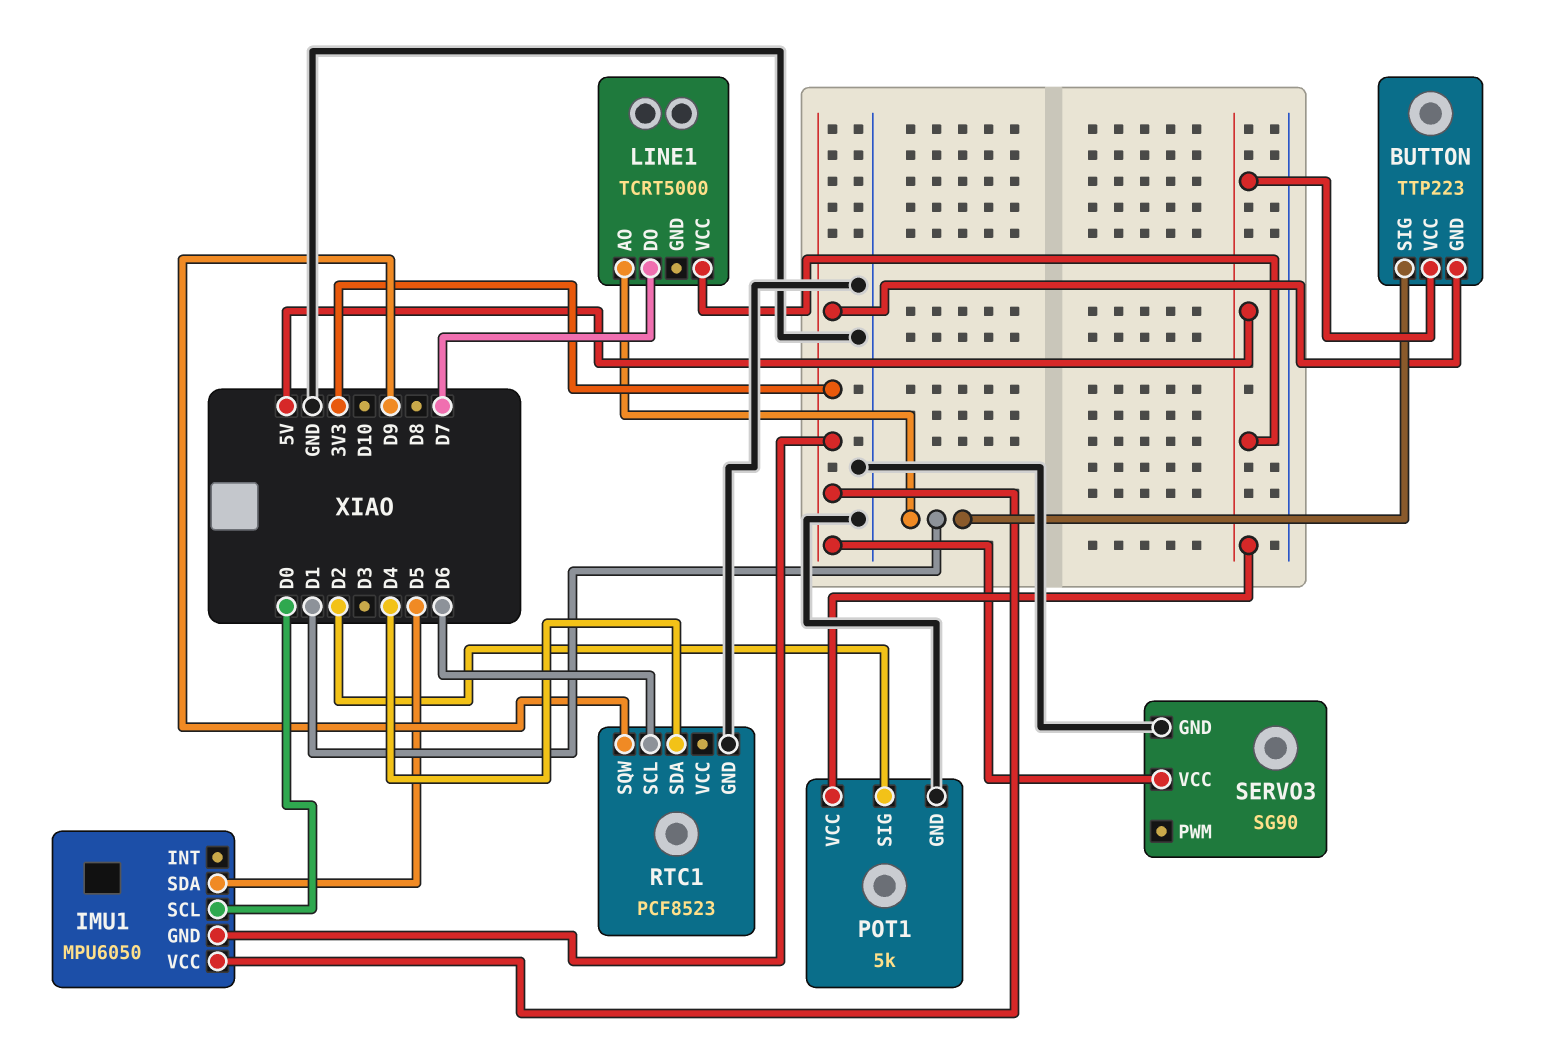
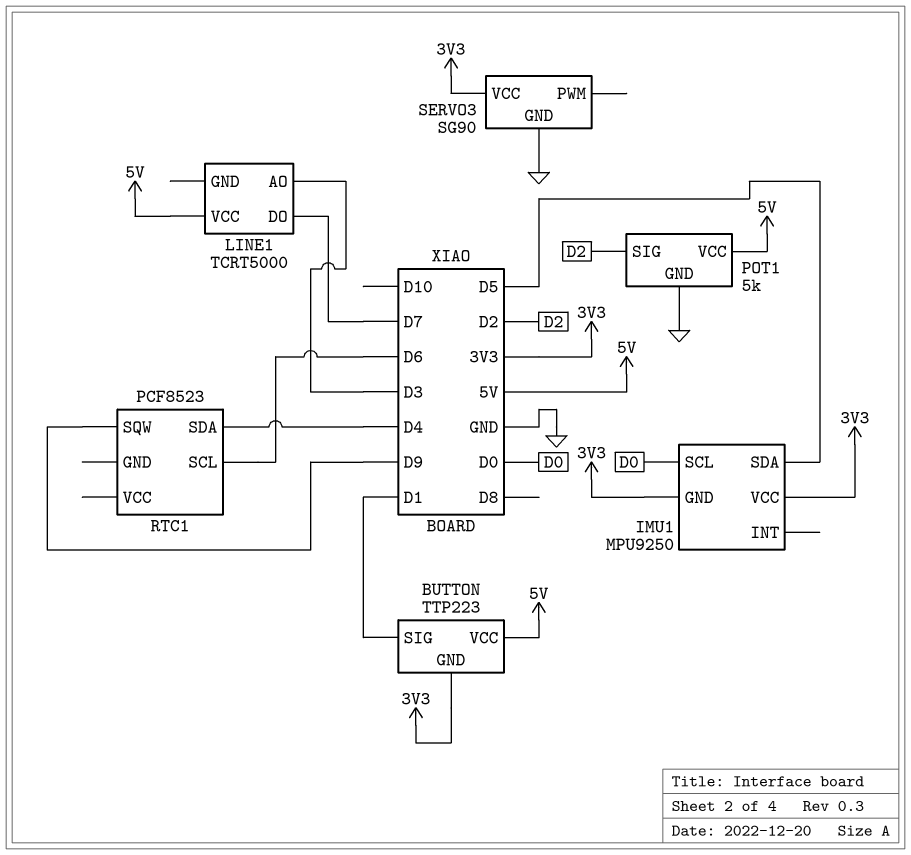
IMU1: MPU6050 -> MPU9250
LINE1 pin AO: D1 -> D3
RTC1 pin GND: GND -> none

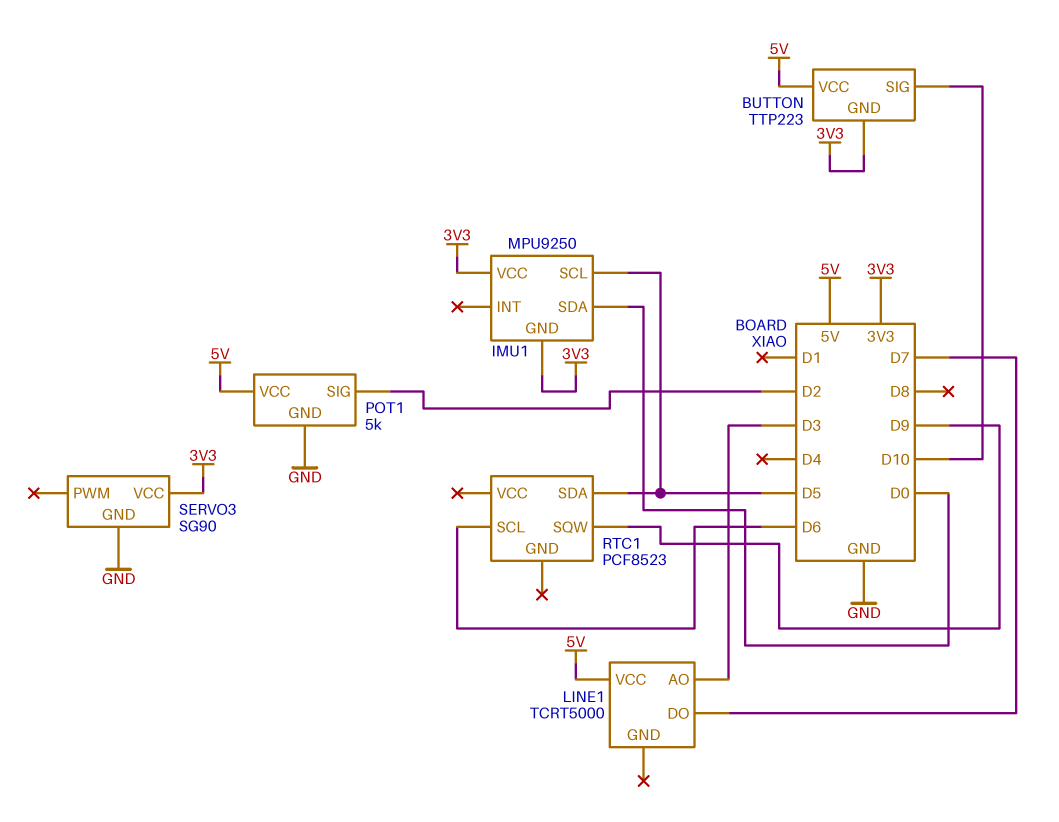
BUTTON pin SIG: D1 -> D10
IMU1 pin SCL: D0 -> D5
IMU1 pin SDA: D5 -> D0
RTC1 pin SDA: D4 -> D5

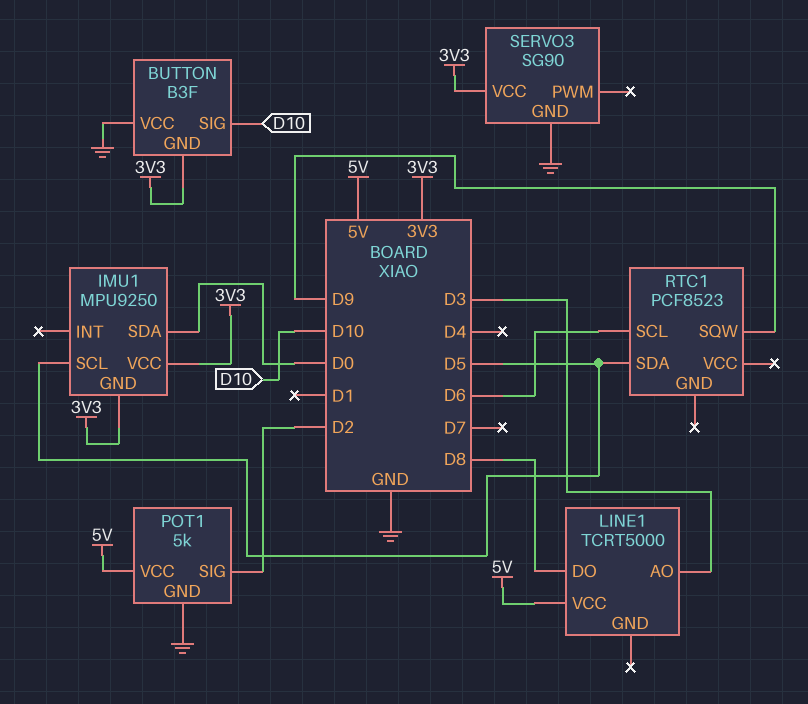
BUTTON: TTP223 -> B3F
BUTTON pin VCC: 5V -> GND
LINE1 pin DO: D7 -> D8

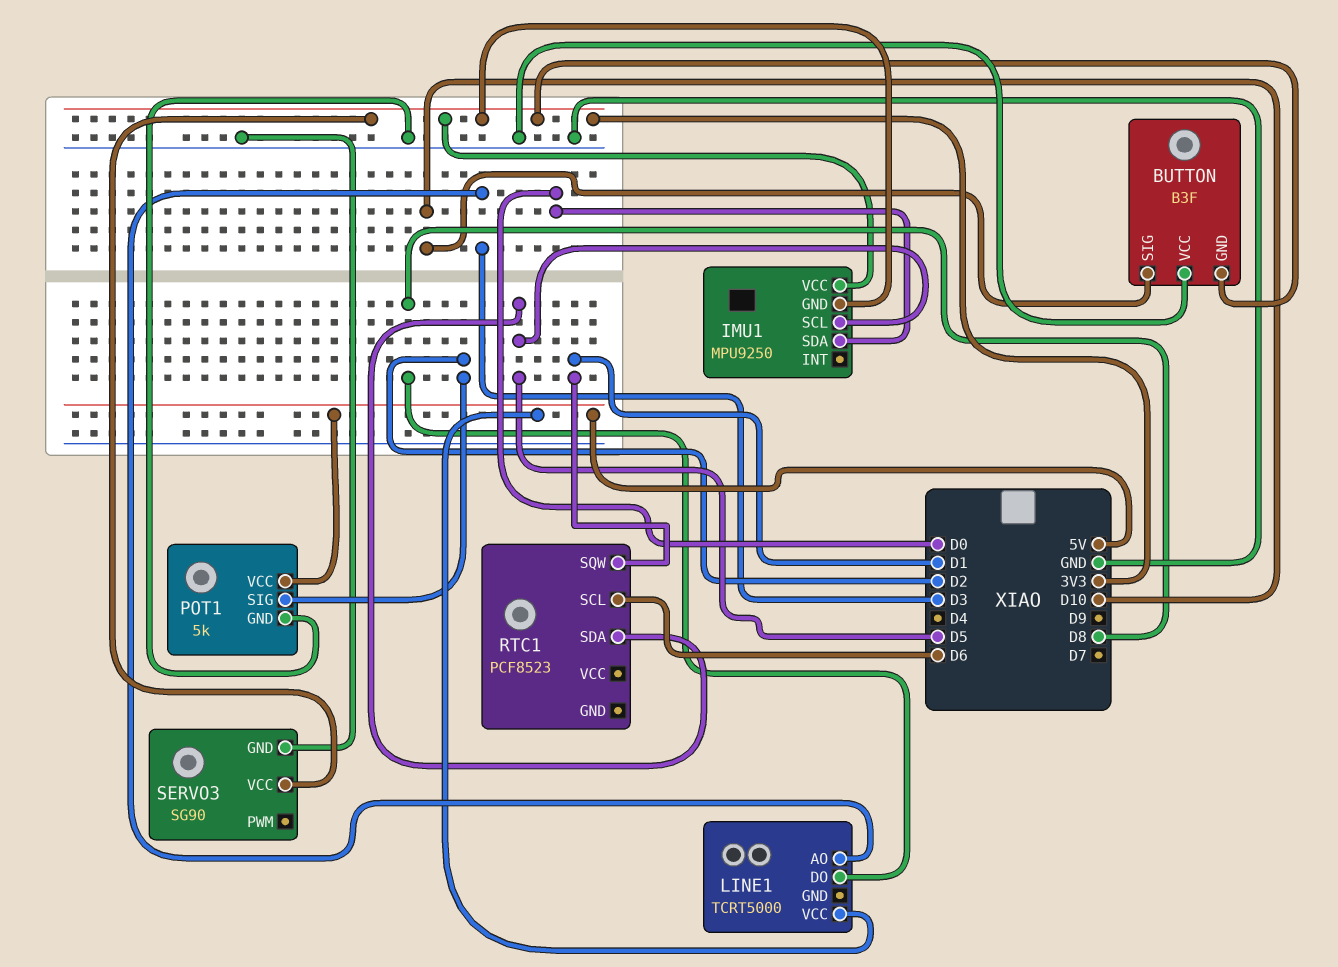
RTC1 pin SQW: D9 -> D1

